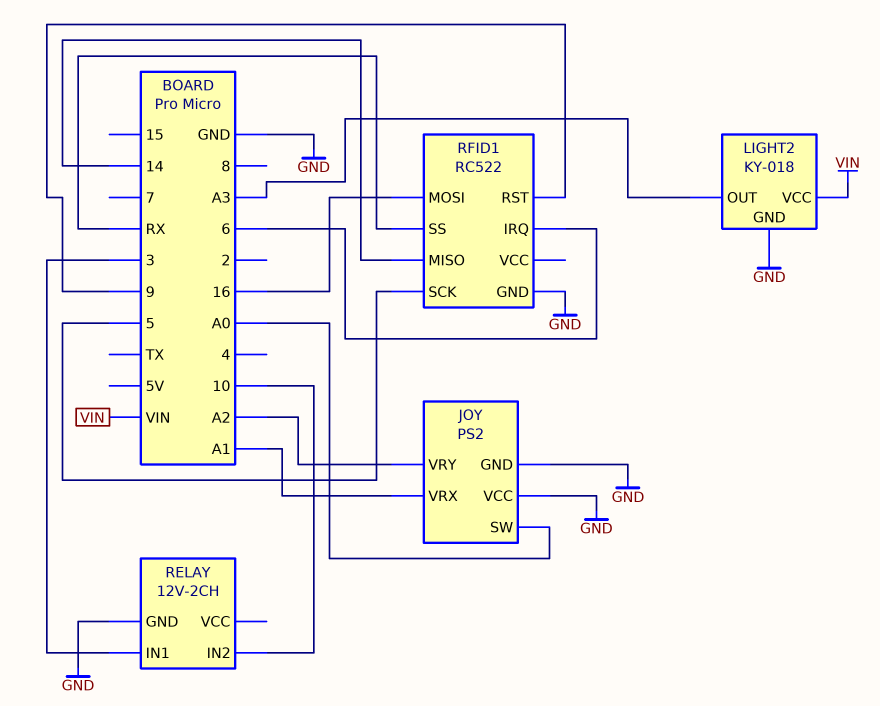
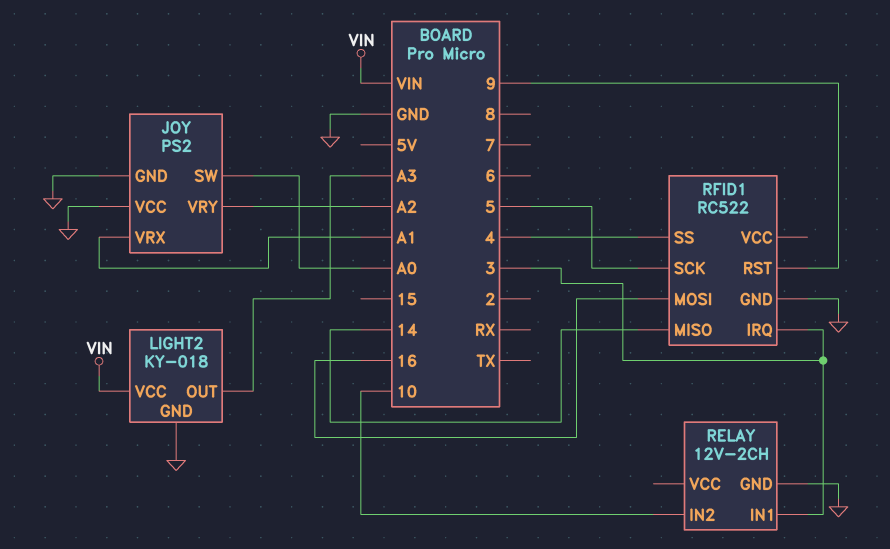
RFID1 pin IRQ: 6 -> 3
RFID1 pin SS: RX -> 4

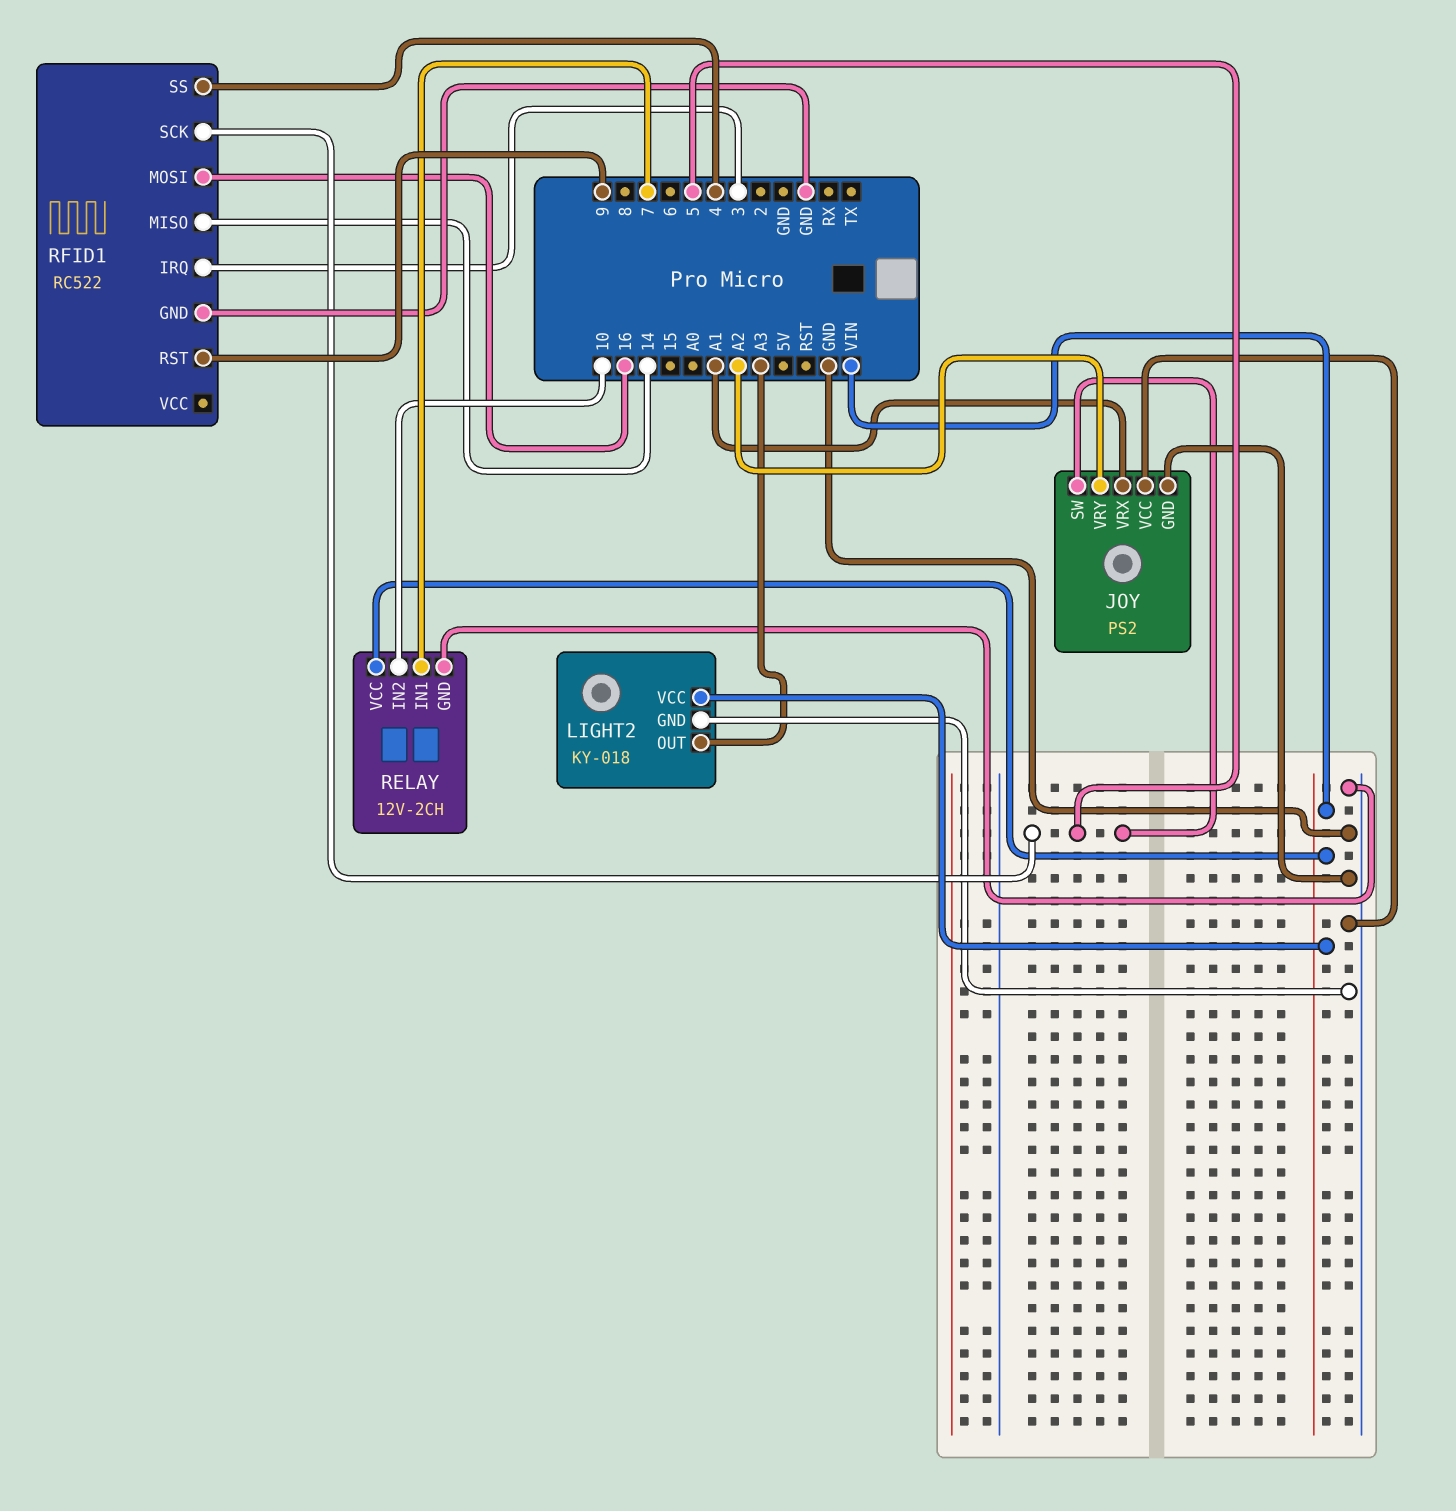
JOY pin SW: A0 -> 5
RELAY pin IN1: 3 -> 7
RELAY pin VCC: none -> VIN

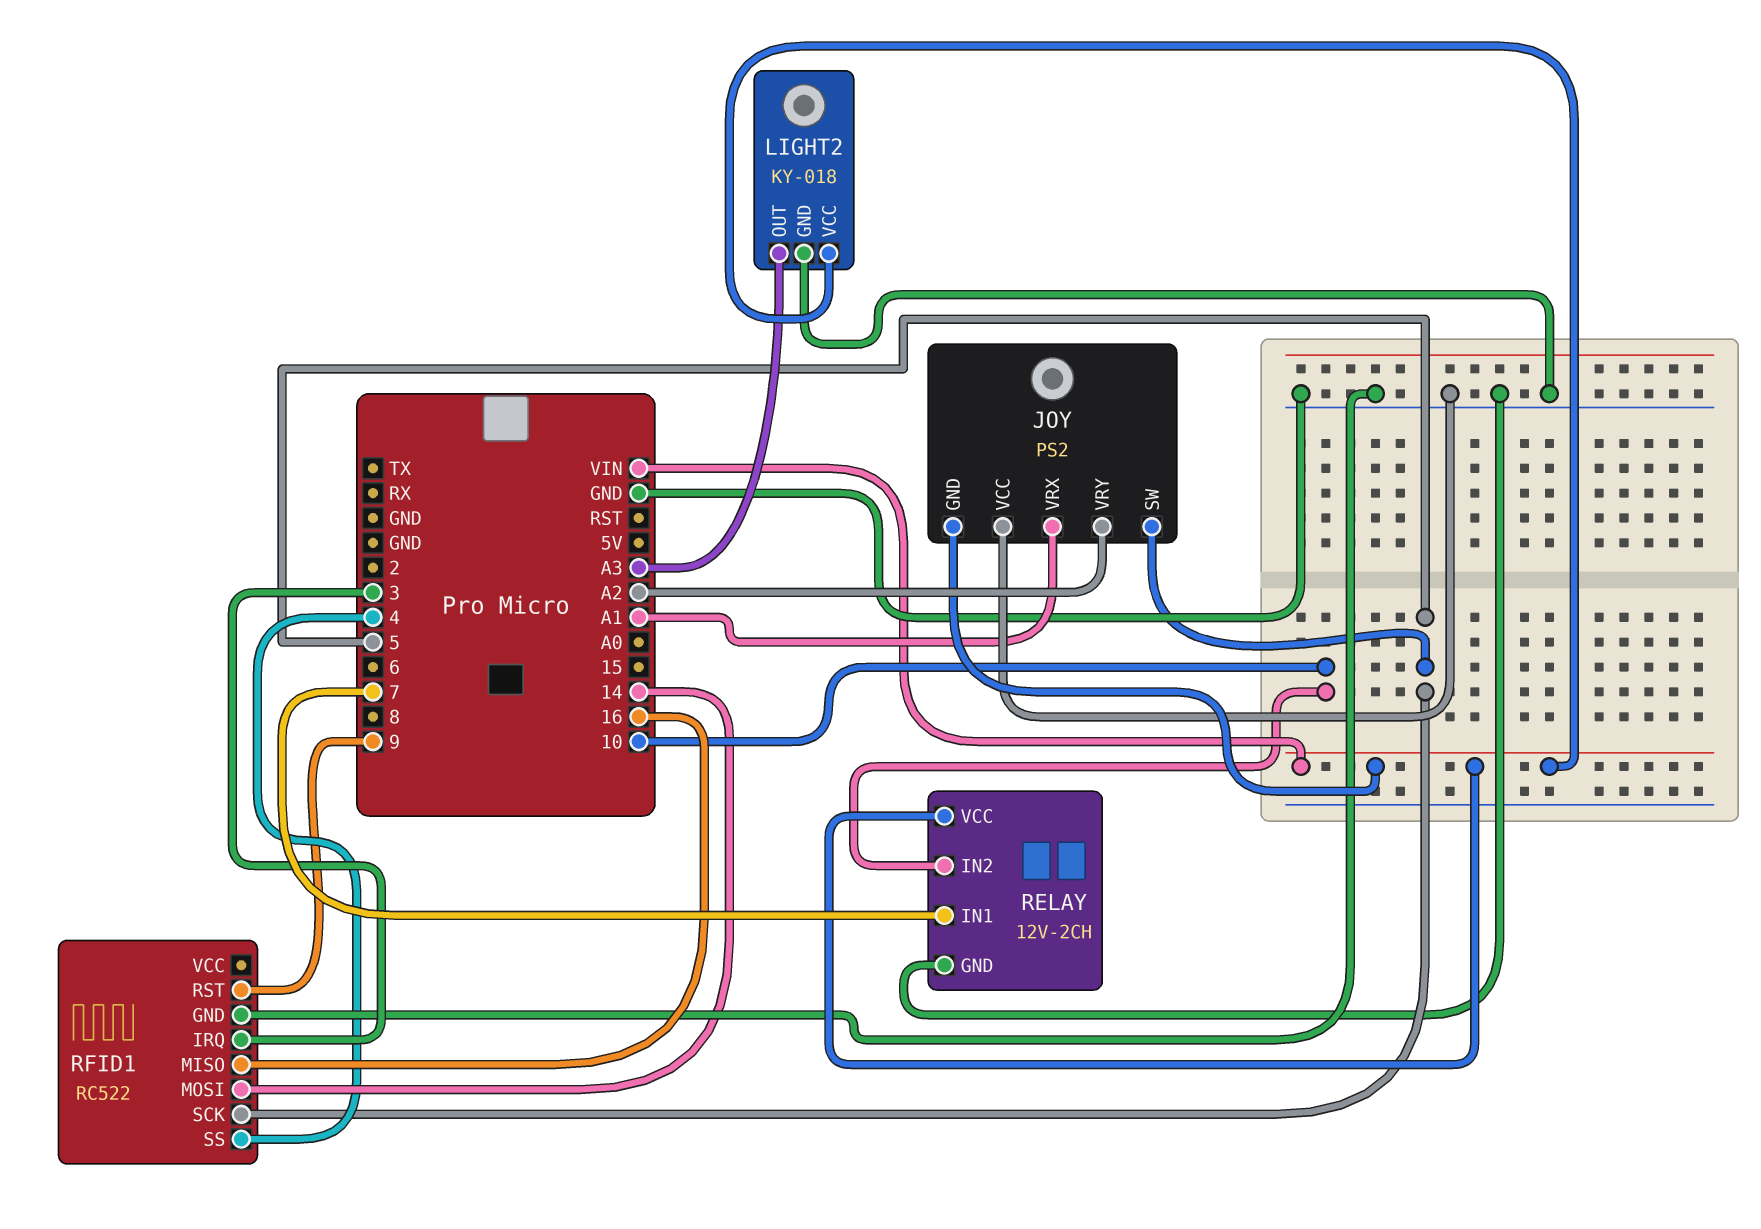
JOY pin GND: GND -> VIN
RFID1 pin MISO: 14 -> 16
RFID1 pin MOSI: 16 -> 14

